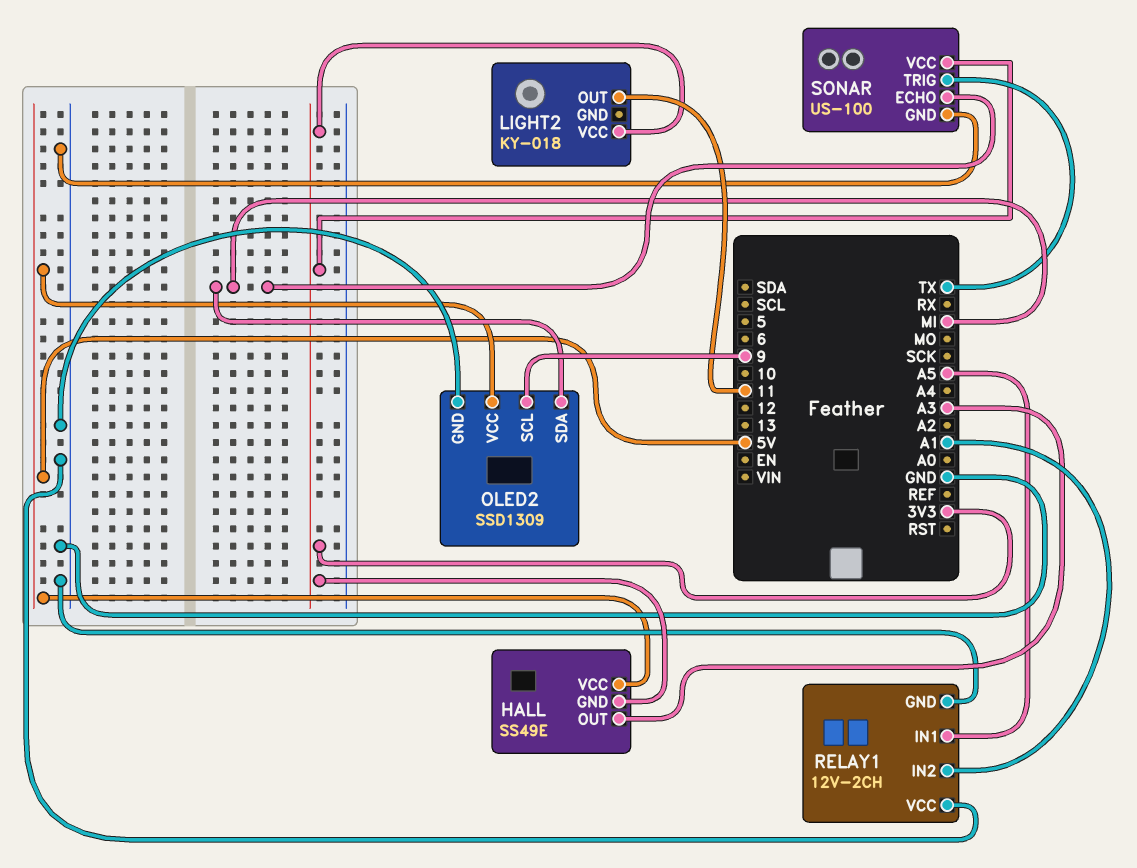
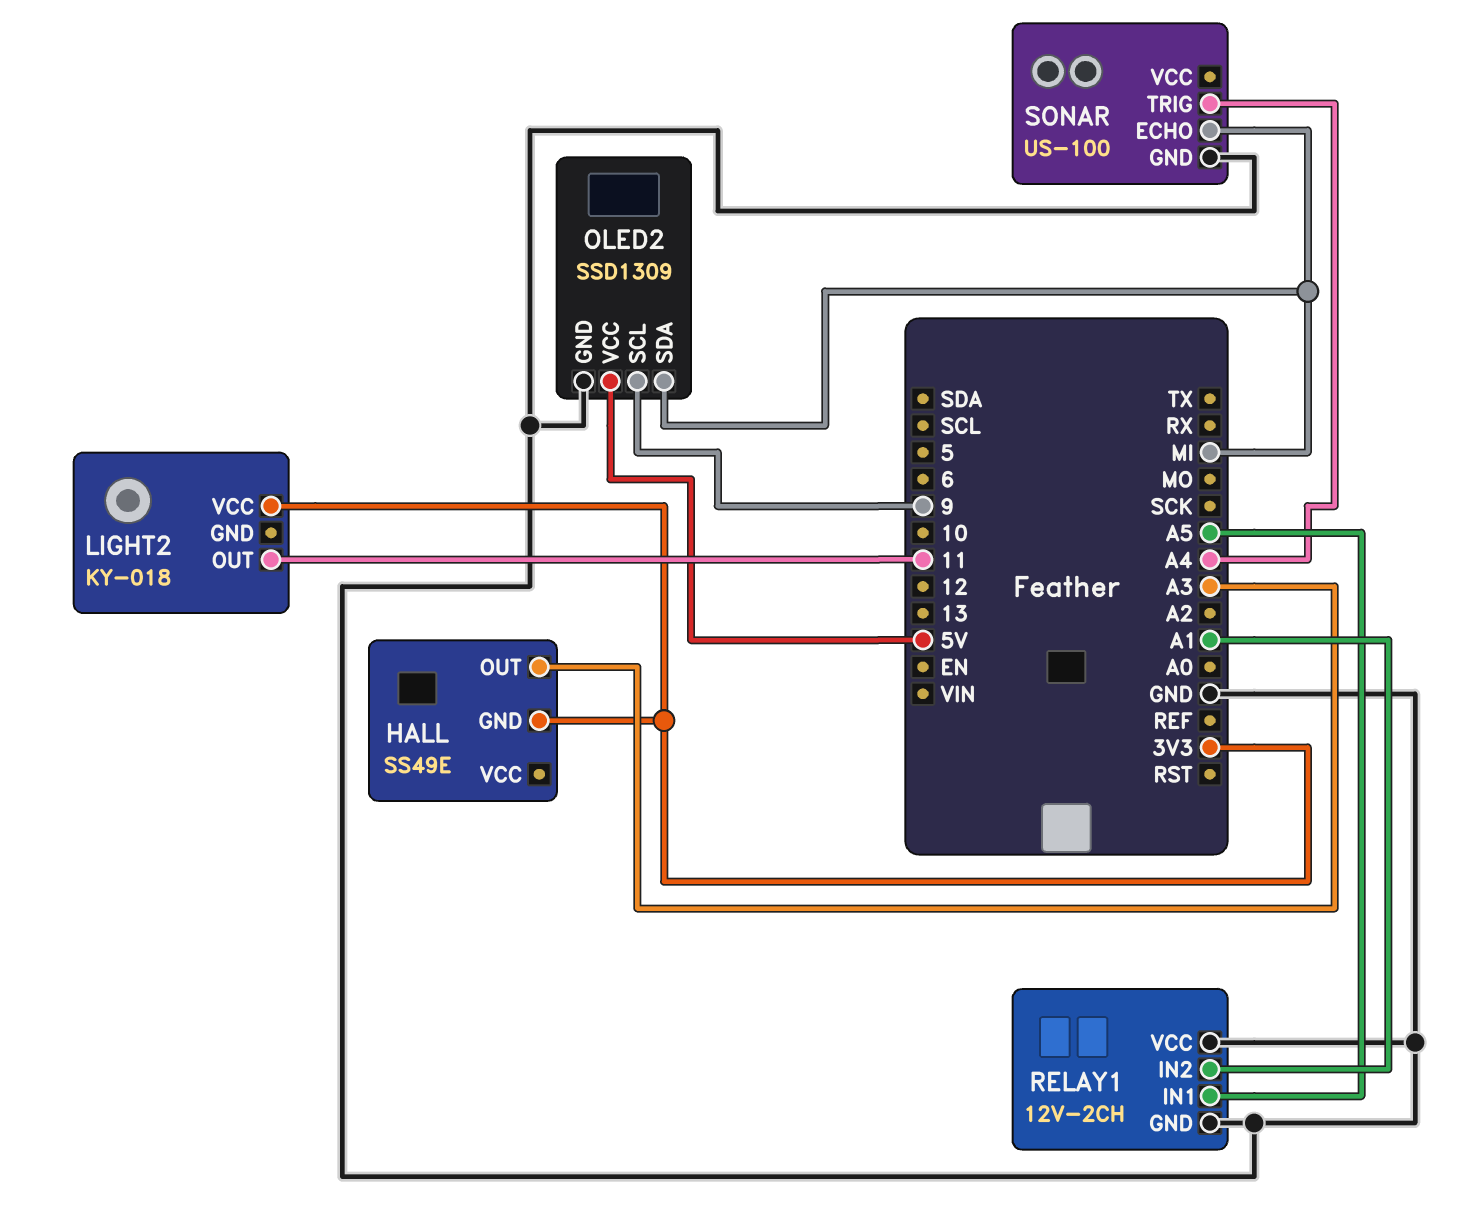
HALL pin VCC: 5V -> none
SONAR pin TRIG: TX -> A4
SONAR pin VCC: 3V3 -> none

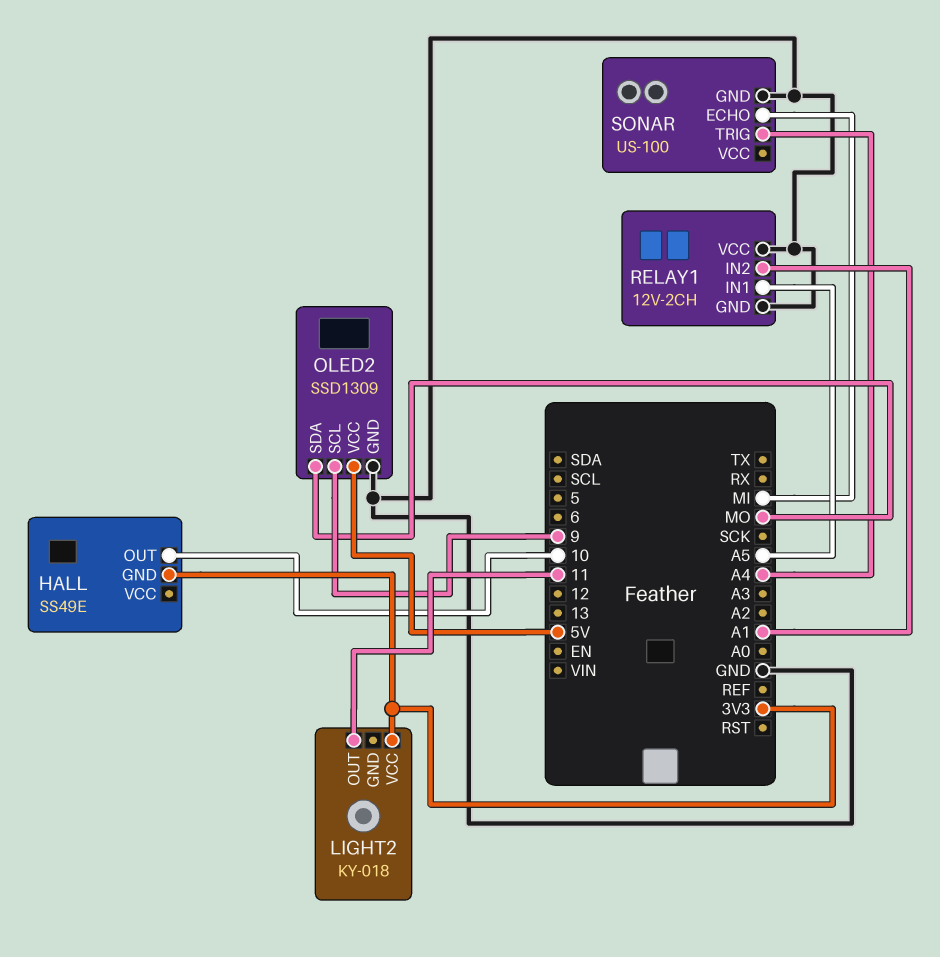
HALL pin OUT: A3 -> 10
OLED2 pin SDA: MI -> MO

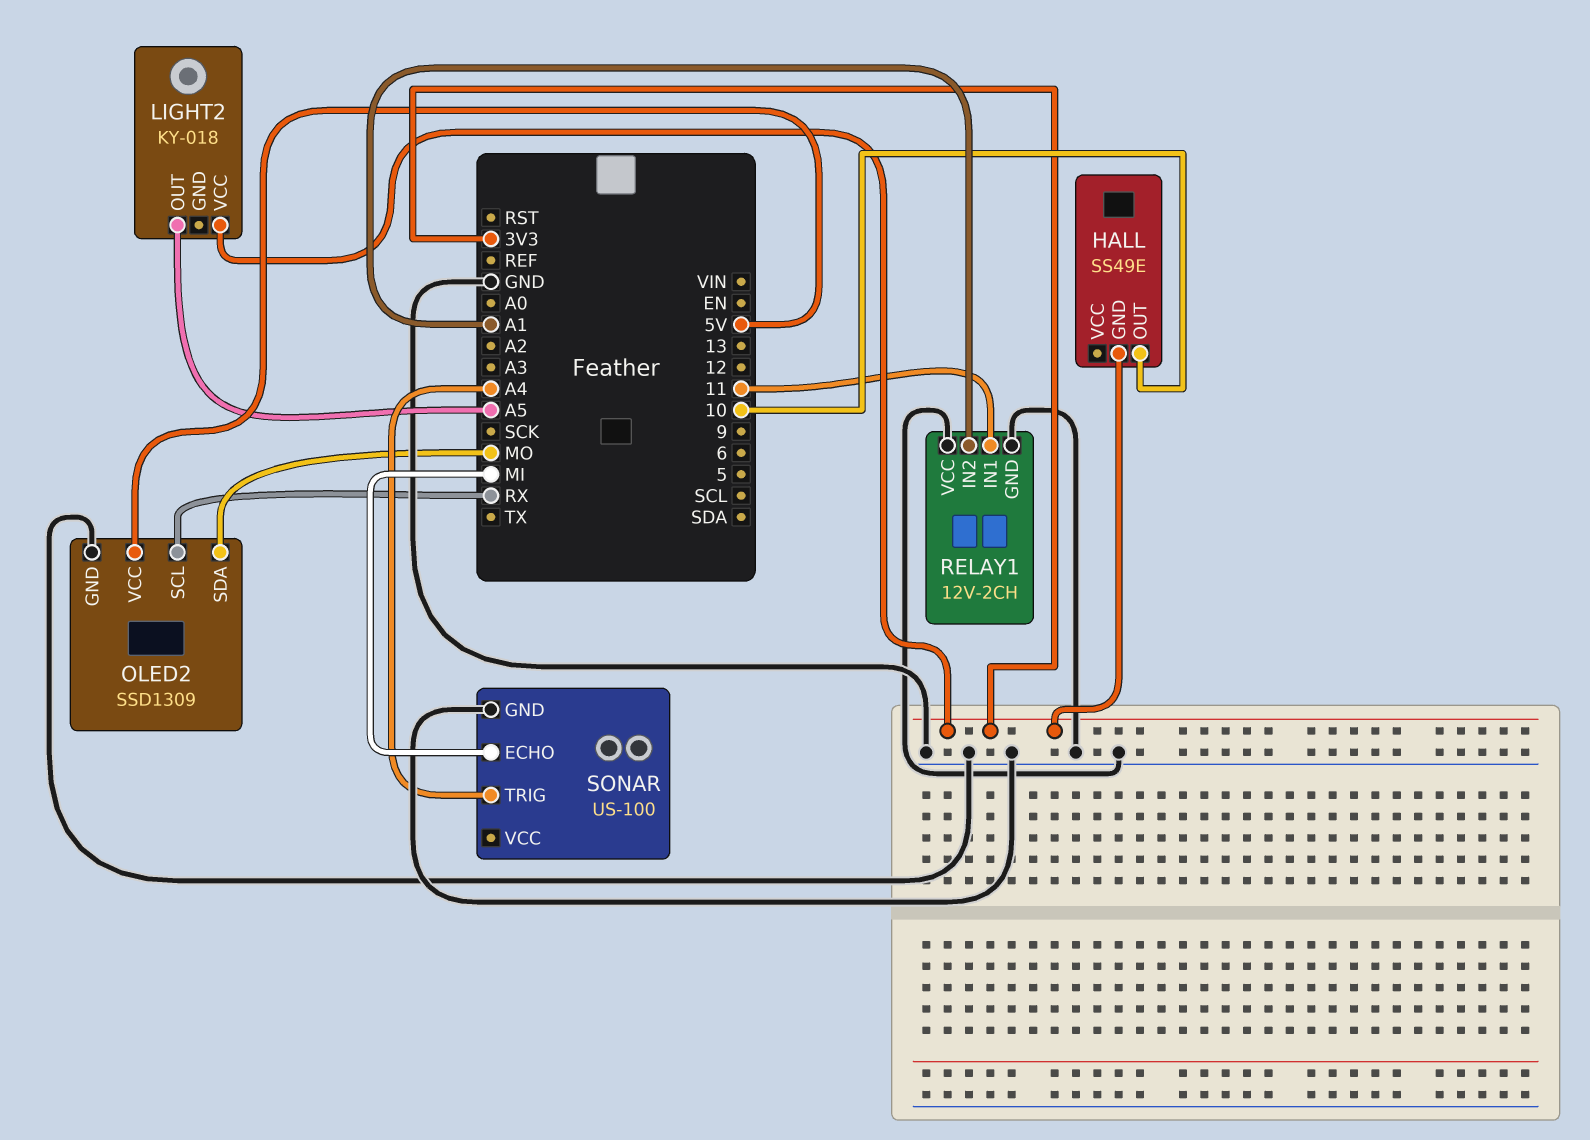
LIGHT2 pin OUT: 11 -> A5
OLED2 pin SCL: 9 -> RX
RELAY1 pin IN1: A5 -> 11

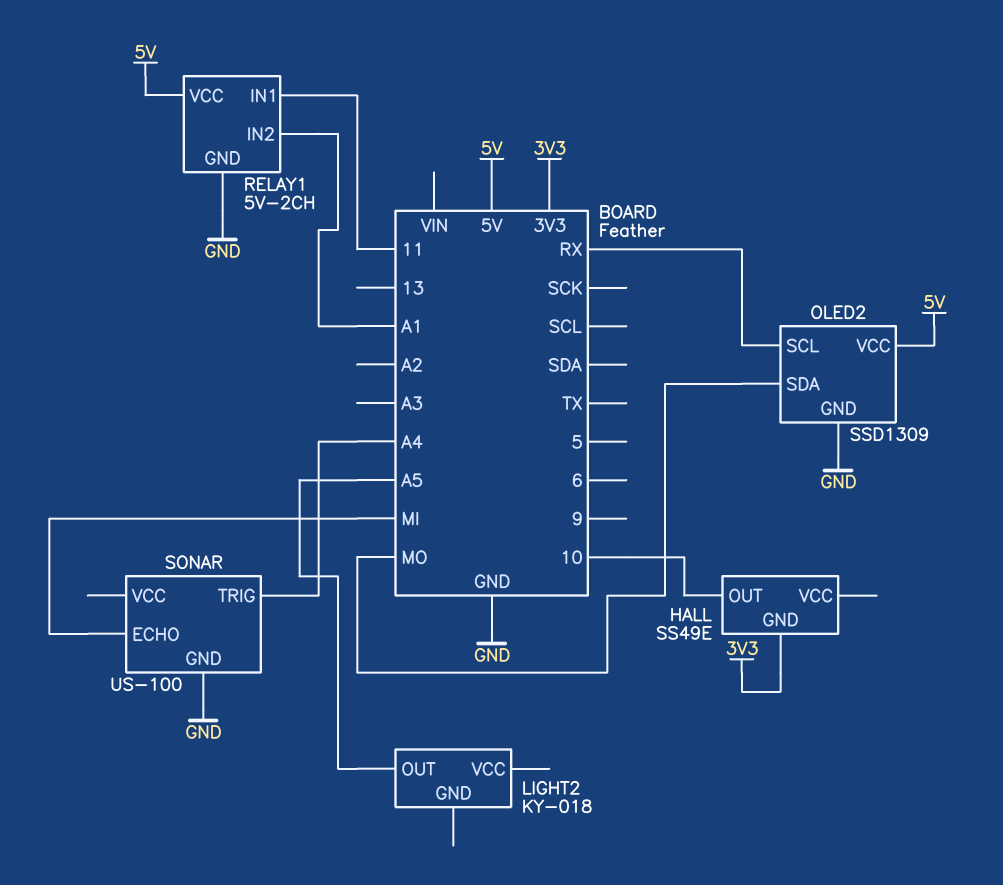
LIGHT2 pin VCC: 3V3 -> none
RELAY1: 12V-2CH -> 5V-2CH
RELAY1 pin VCC: GND -> 5V

